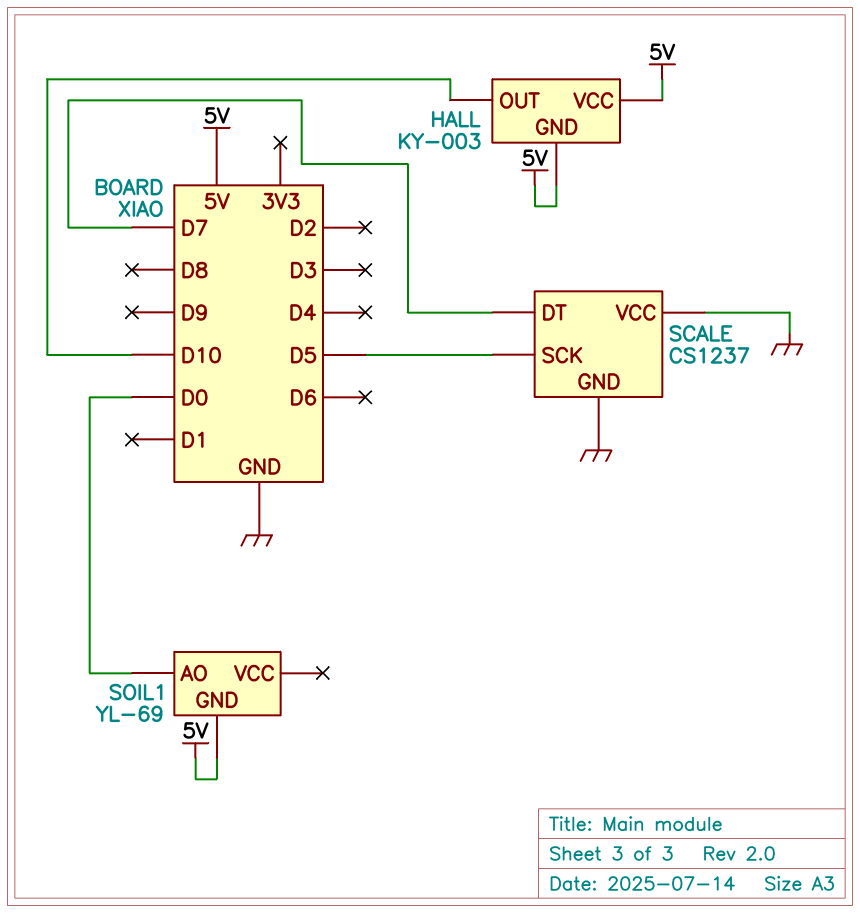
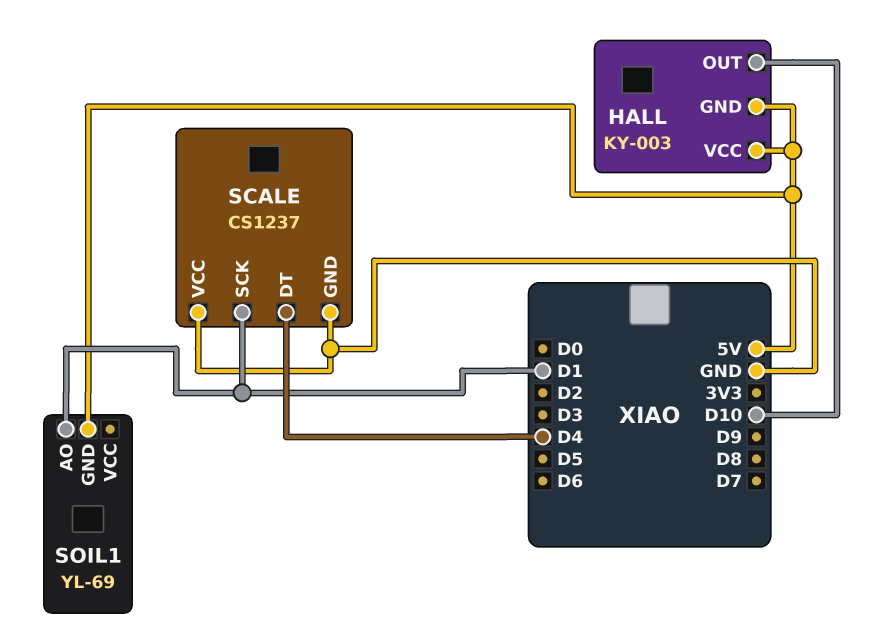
SCALE pin DT: D7 -> D4
SCALE pin SCK: D5 -> D1
SOIL1 pin AO: D0 -> D1

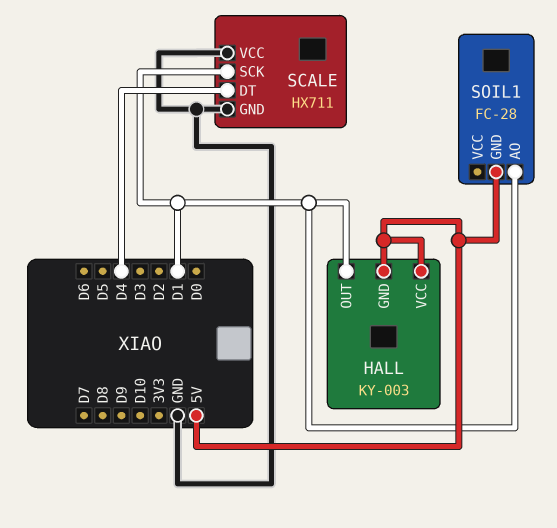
HALL pin OUT: D10 -> D1
SCALE: CS1237 -> HX711
SOIL1: YL-69 -> FC-28

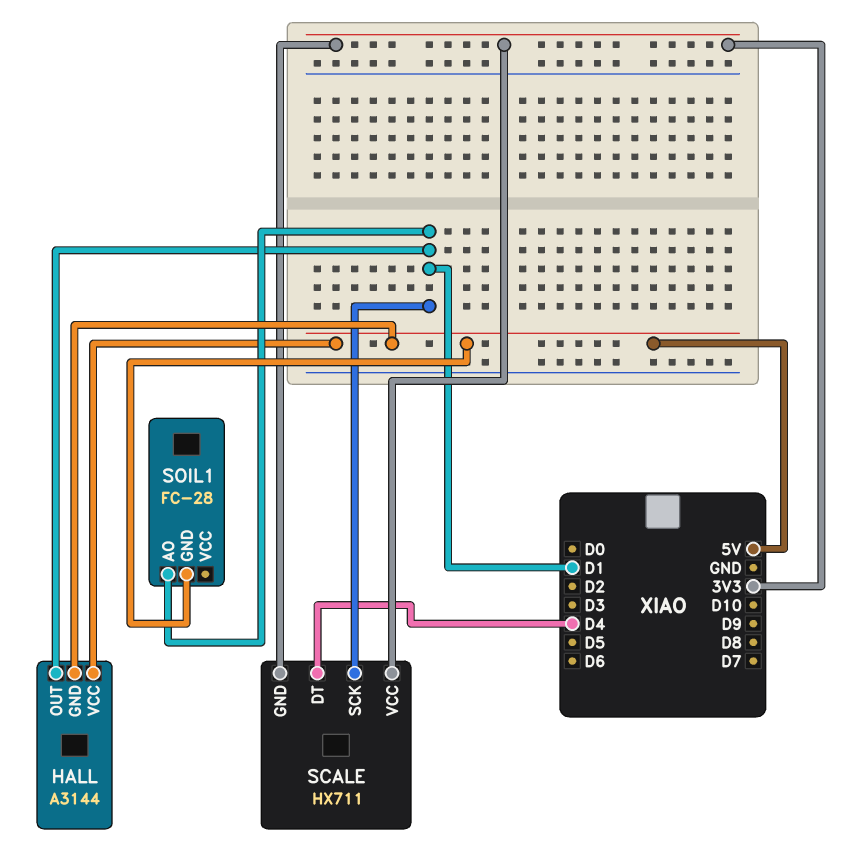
HALL: KY-003 -> A3144
SCALE pin GND: GND -> 3V3
SCALE pin VCC: GND -> 3V3

